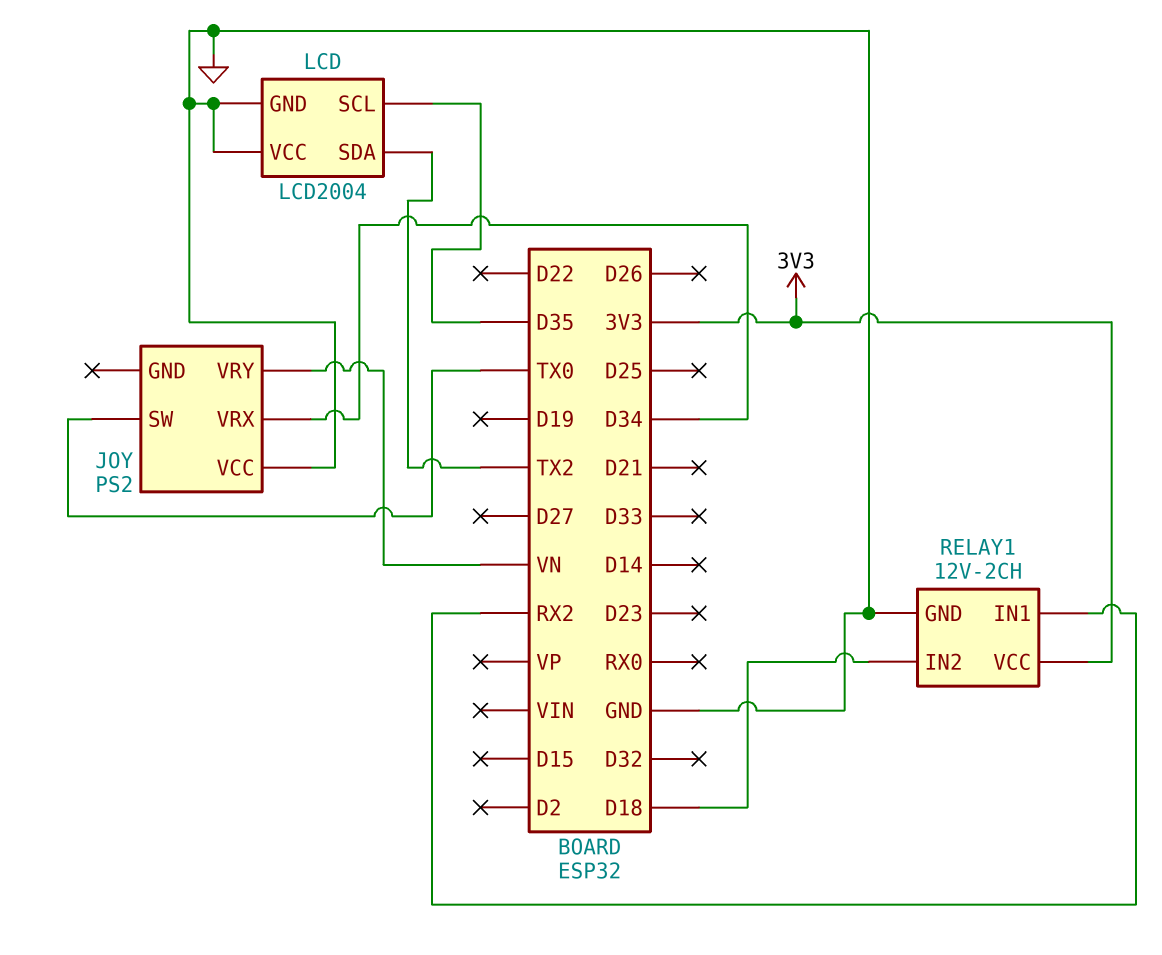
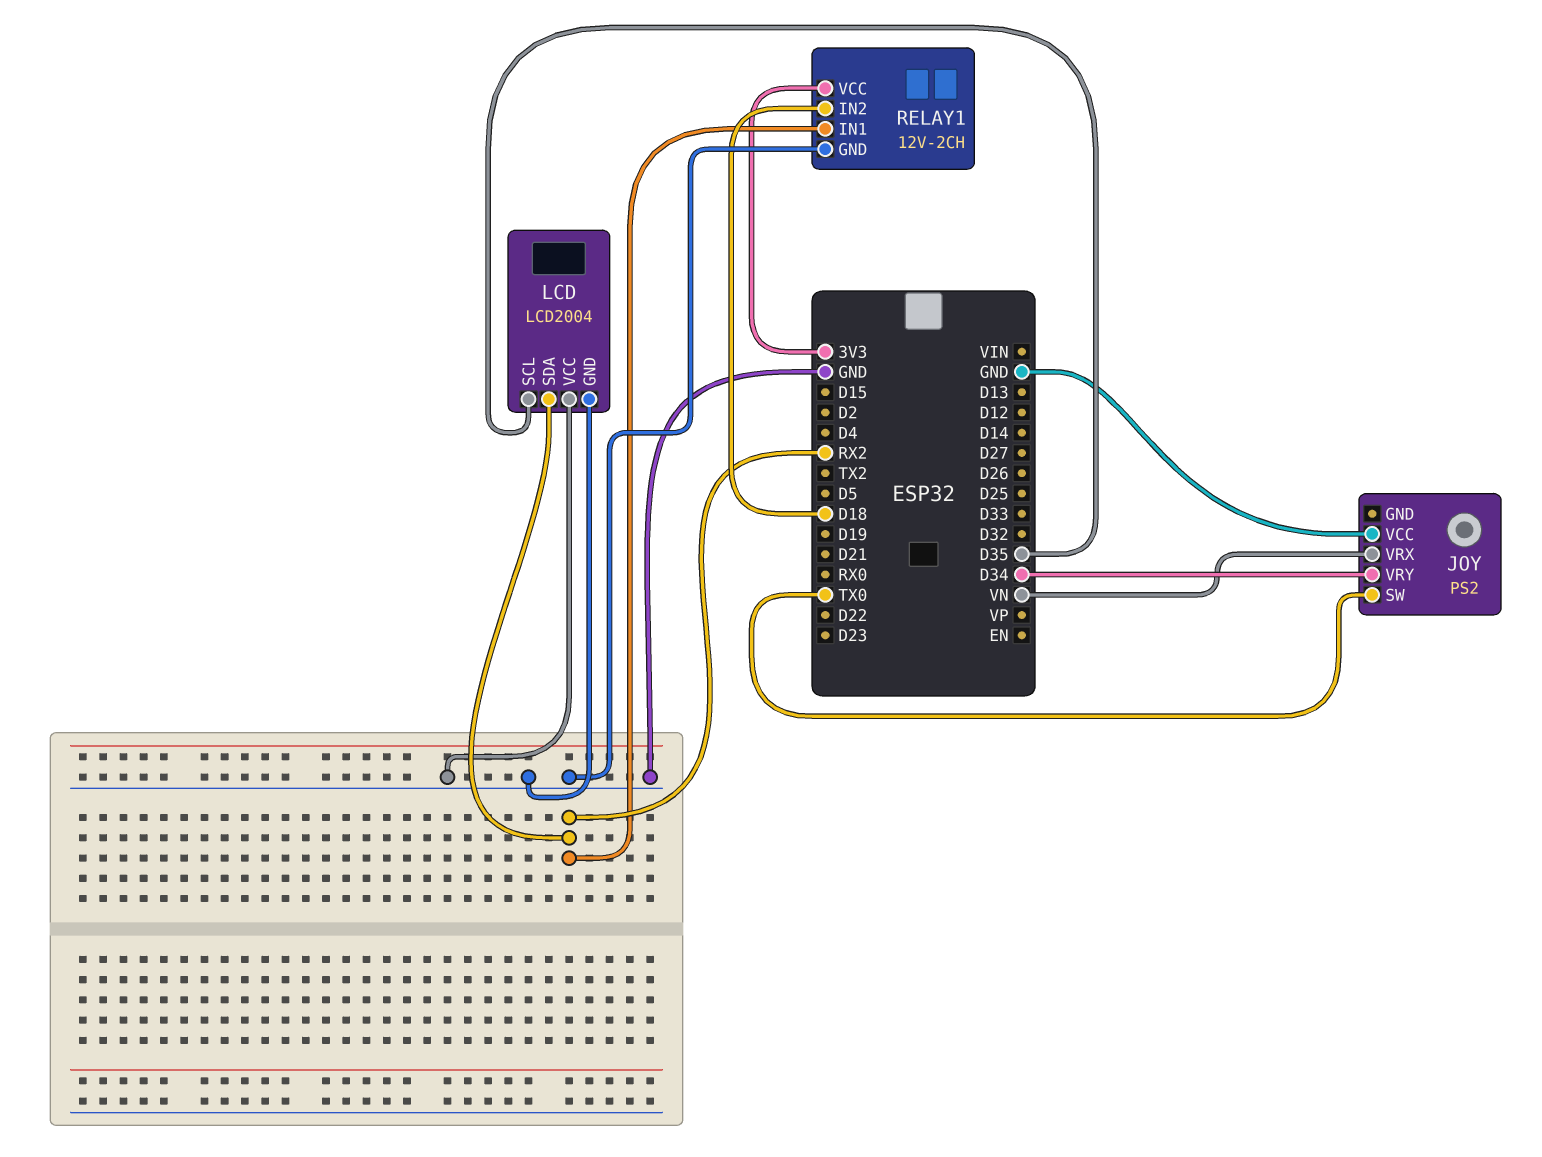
JOY pin VRX: D34 -> VN
JOY pin VRY: VN -> D34
LCD pin SDA: TX2 -> RX2

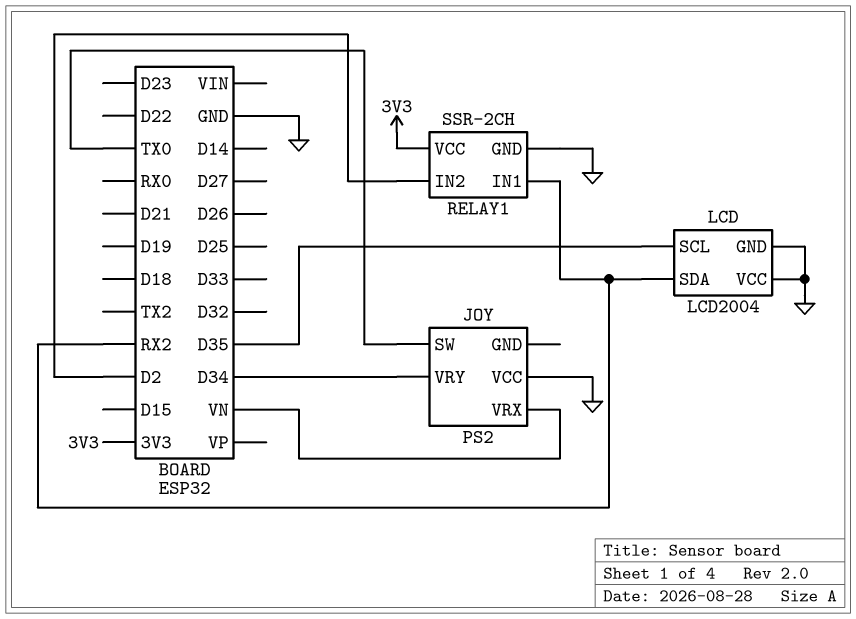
RELAY1: 12V-2CH -> SSR-2CH
RELAY1 pin IN2: D18 -> D2

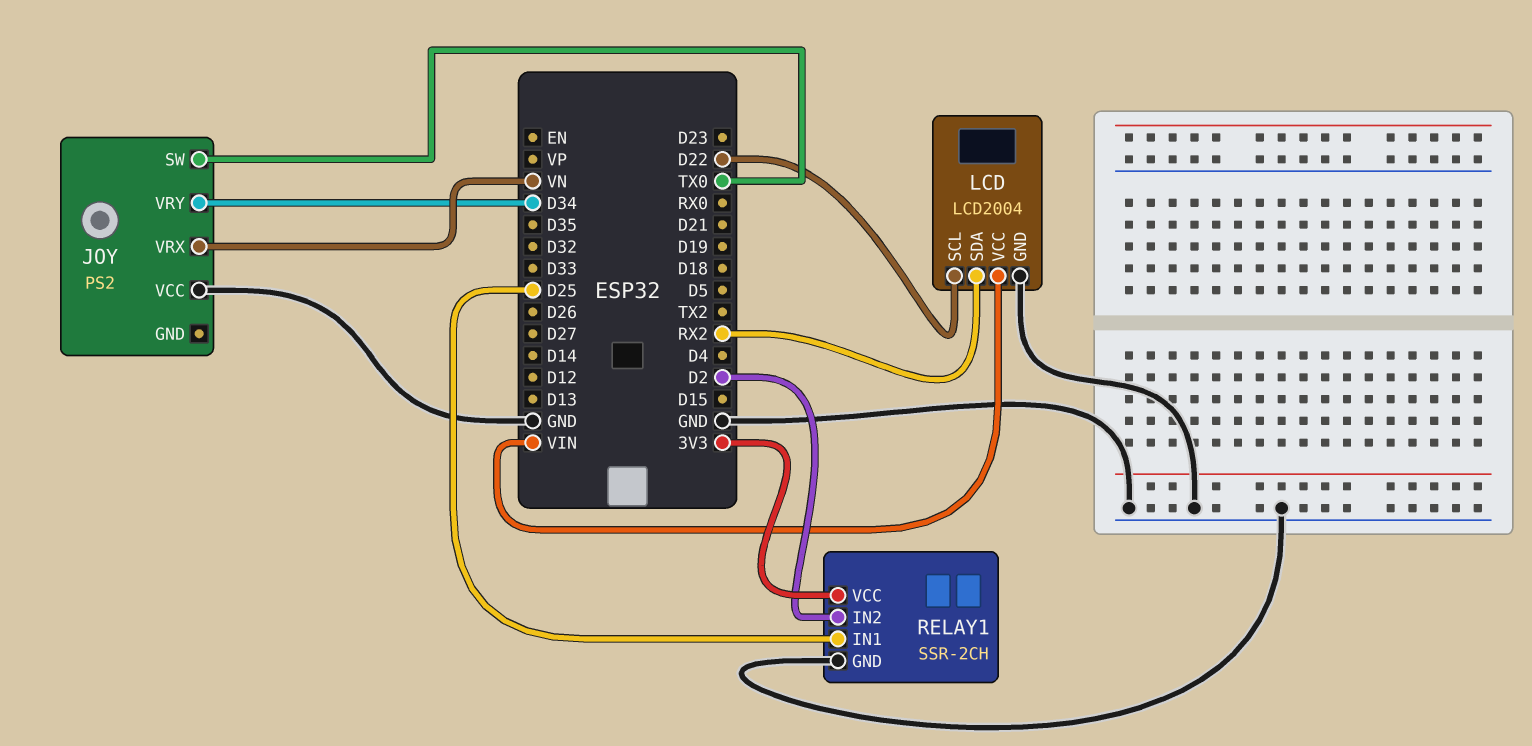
LCD pin SCL: D35 -> D22
LCD pin VCC: GND -> VIN
RELAY1 pin IN1: RX2 -> D25

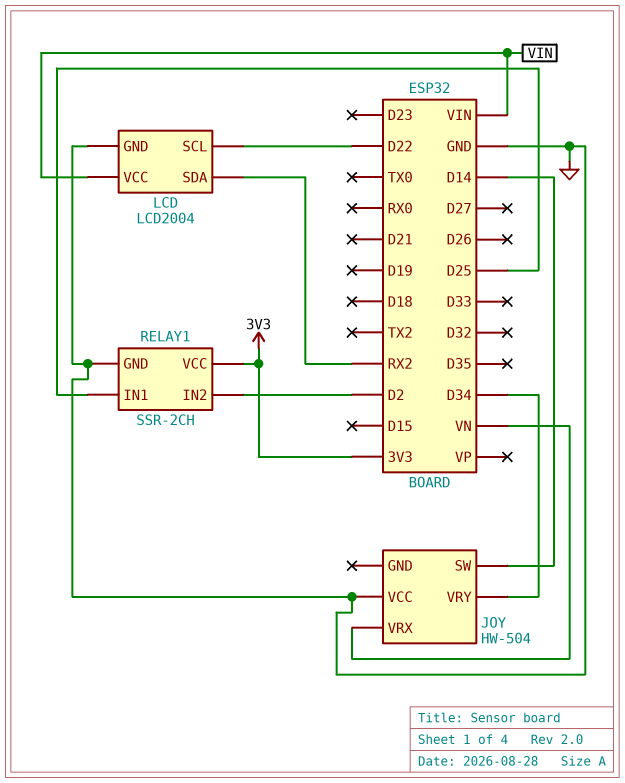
JOY: PS2 -> HW-504
JOY pin SW: TX0 -> D14

